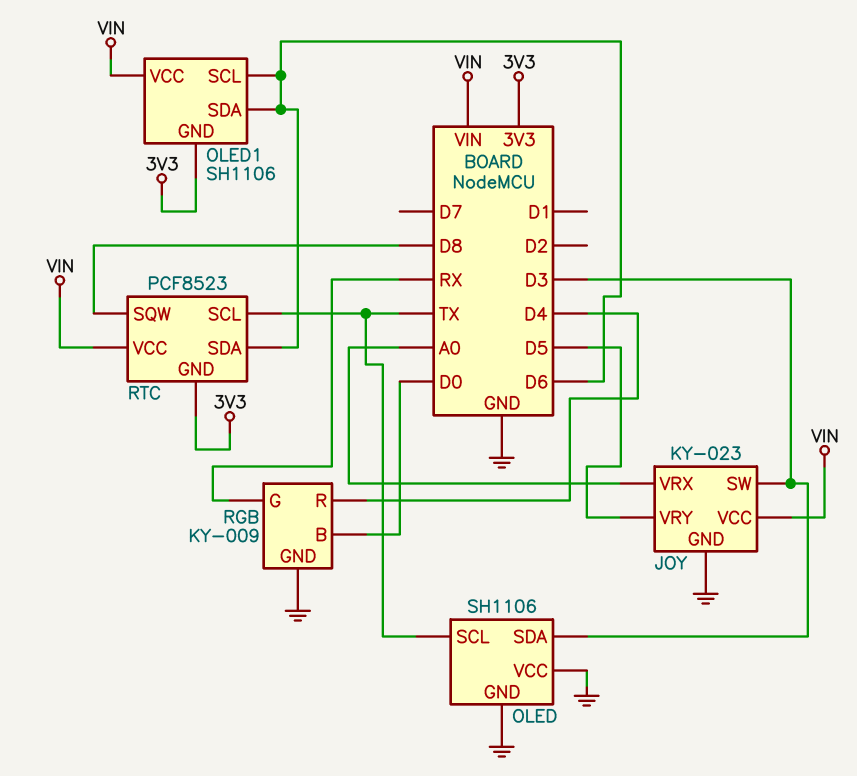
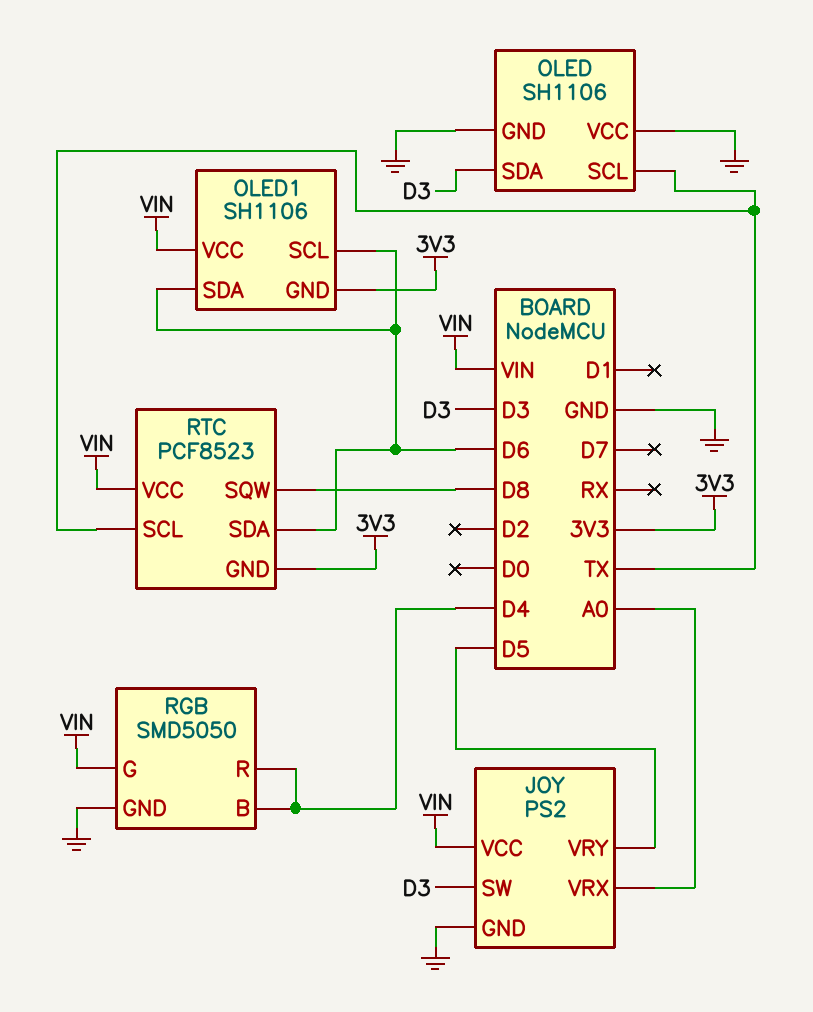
JOY: KY-023 -> PS2
RGB: KY-009 -> SMD5050
RGB pin B: D0 -> D4
RGB pin G: RX -> VIN

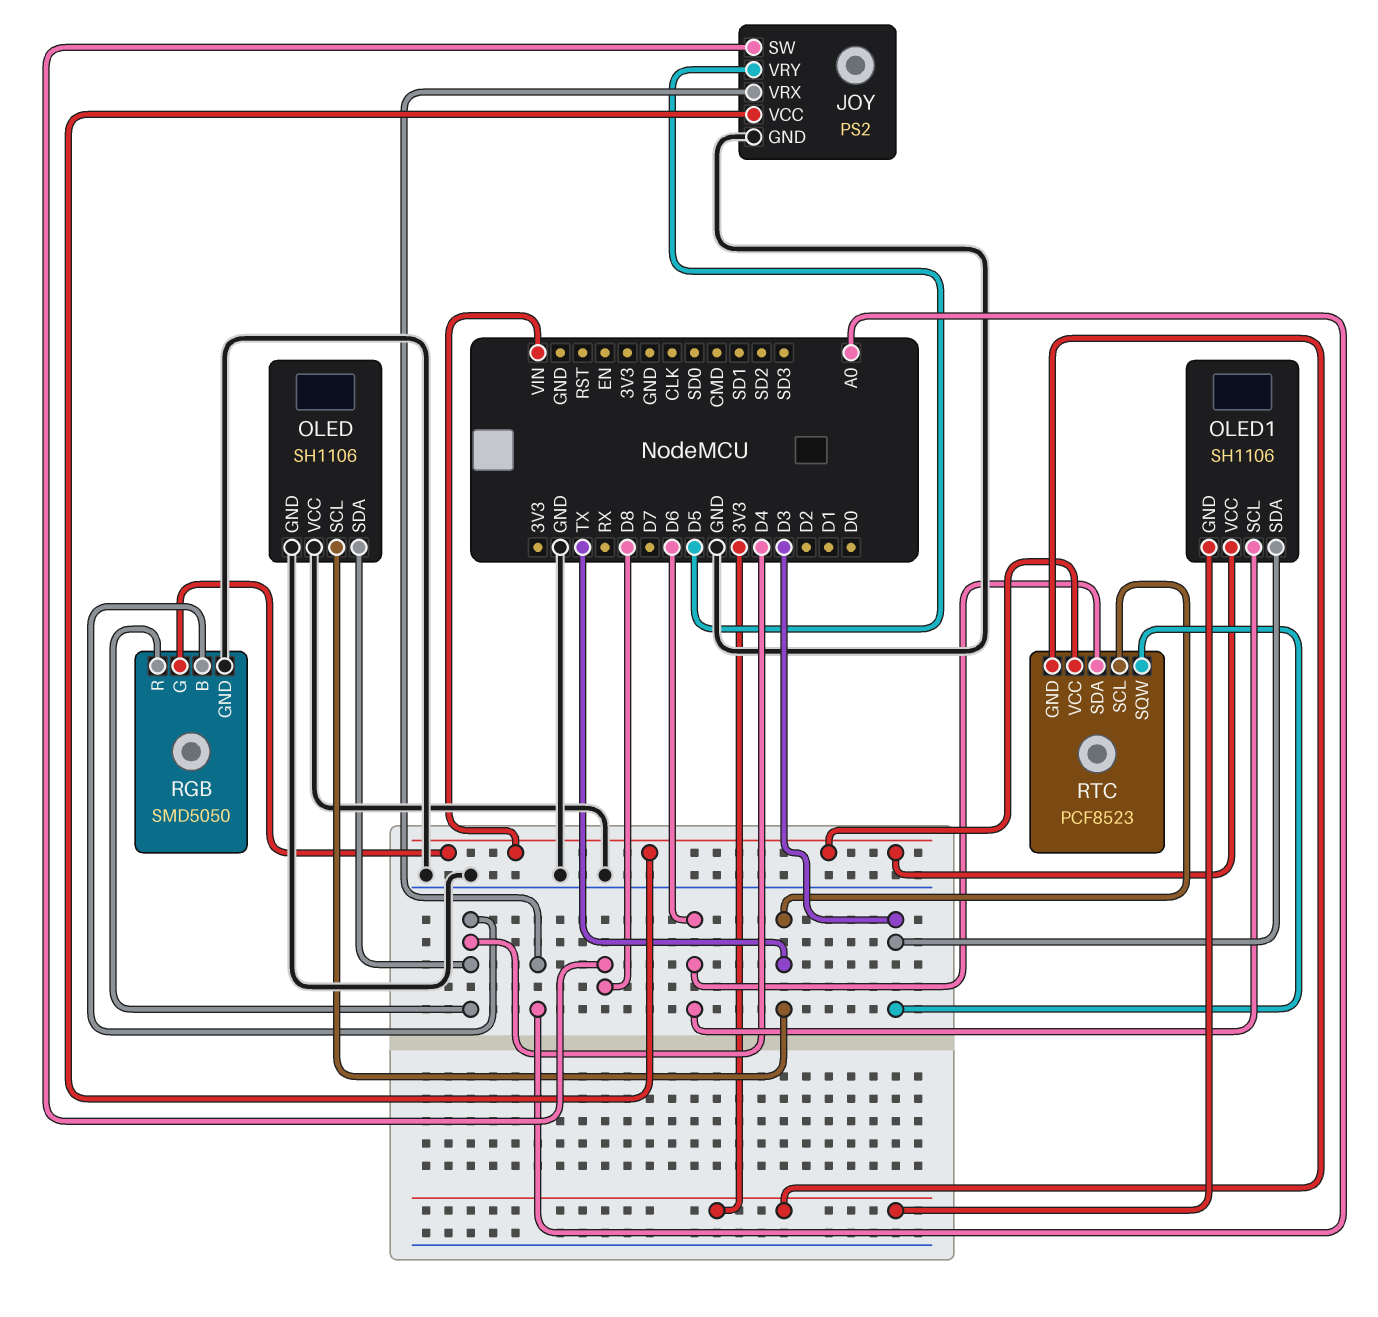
JOY pin SW: D3 -> D8
OLED pin SDA: D3 -> D4
OLED1 pin SDA: D6 -> D3
RTC pin SQW: D8 -> D3

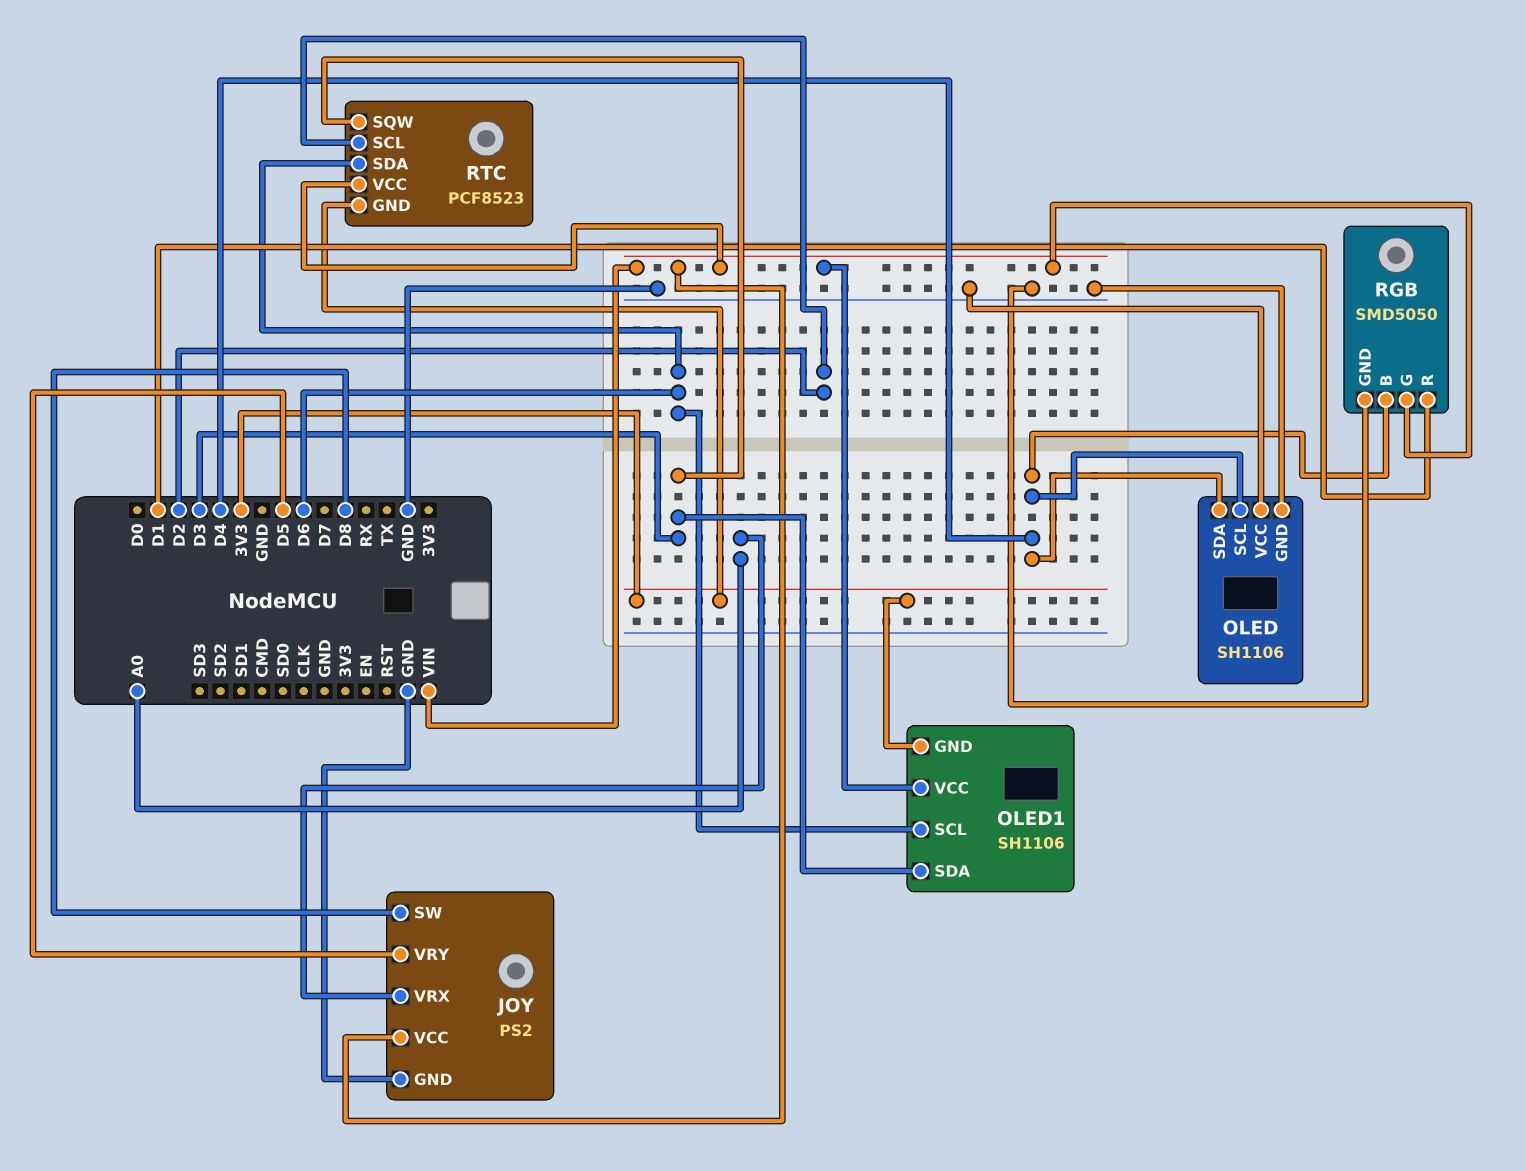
OLED pin SCL: TX -> D4
RGB pin R: D4 -> D1
RTC pin SCL: TX -> D2

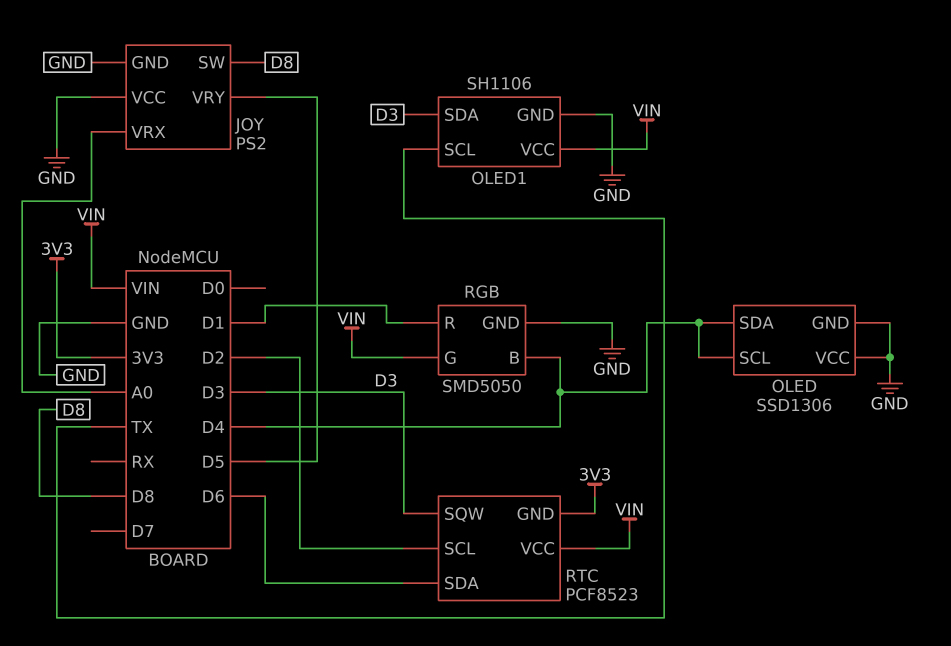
JOY pin VCC: VIN -> GND
OLED: SH1106 -> SSD1306
OLED1 pin GND: 3V3 -> GND
OLED1 pin SCL: D6 -> TX

